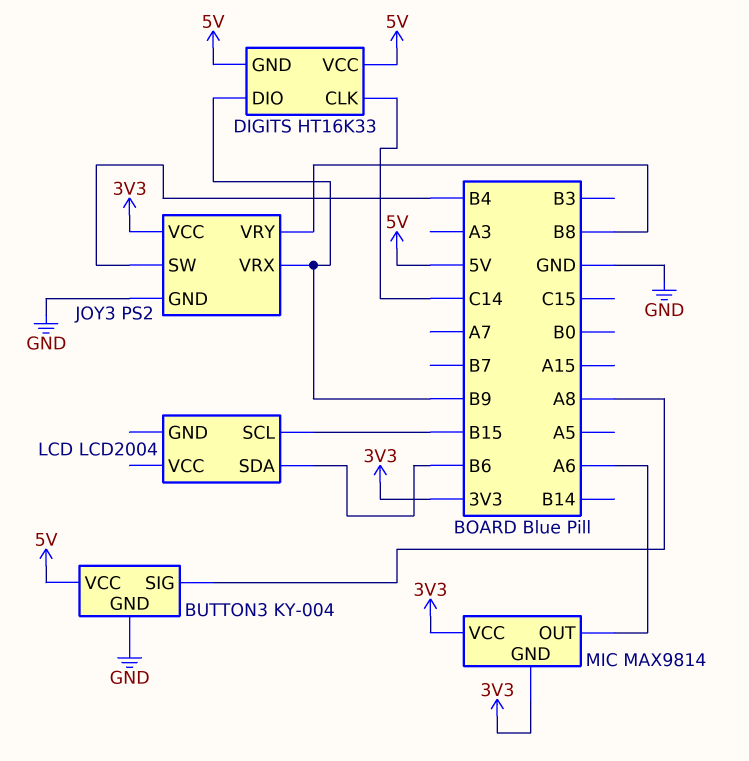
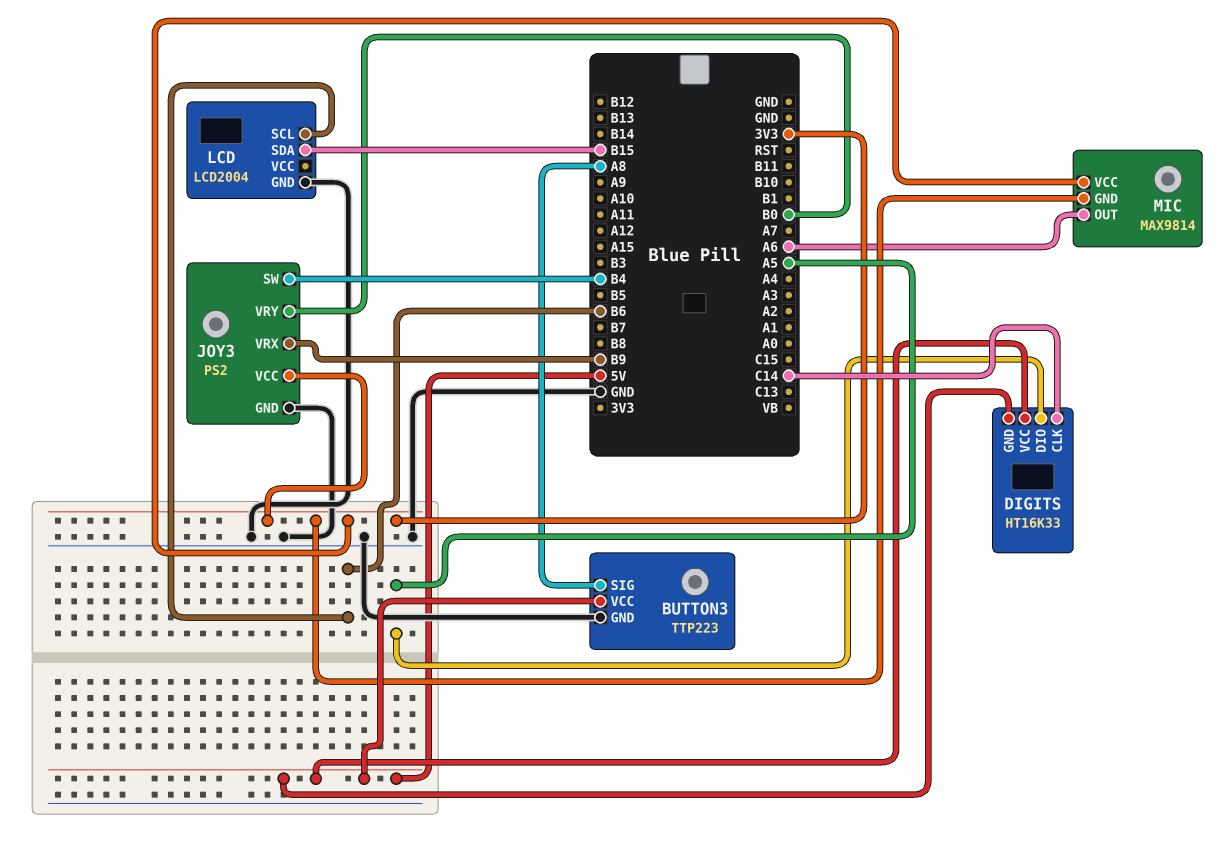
BUTTON3: KY-004 -> TTP223
DIGITS pin DIO: B9 -> A5
JOY3 pin VRY: B8 -> B0
LCD pin GND: none -> GND
LCD pin SCL: B15 -> B6
LCD pin SDA: B6 -> B15

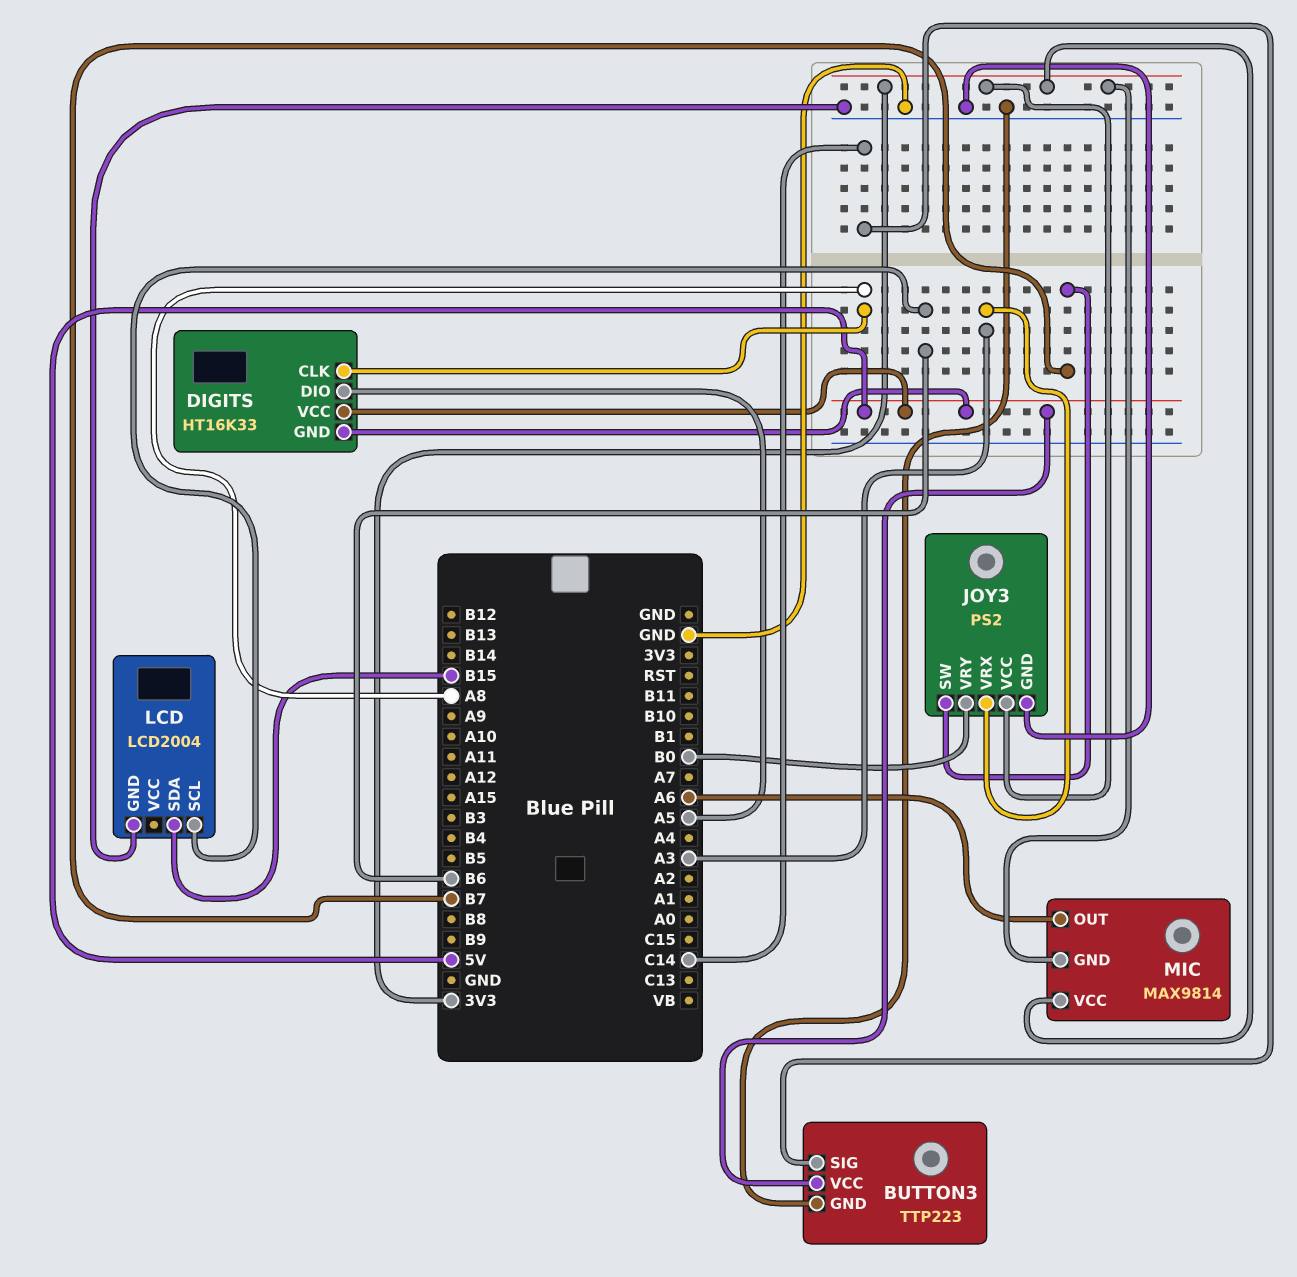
BUTTON3 pin SIG: A8 -> C14
DIGITS pin CLK: C14 -> A8
JOY3 pin SW: B4 -> B7
JOY3 pin VRX: B9 -> A3

